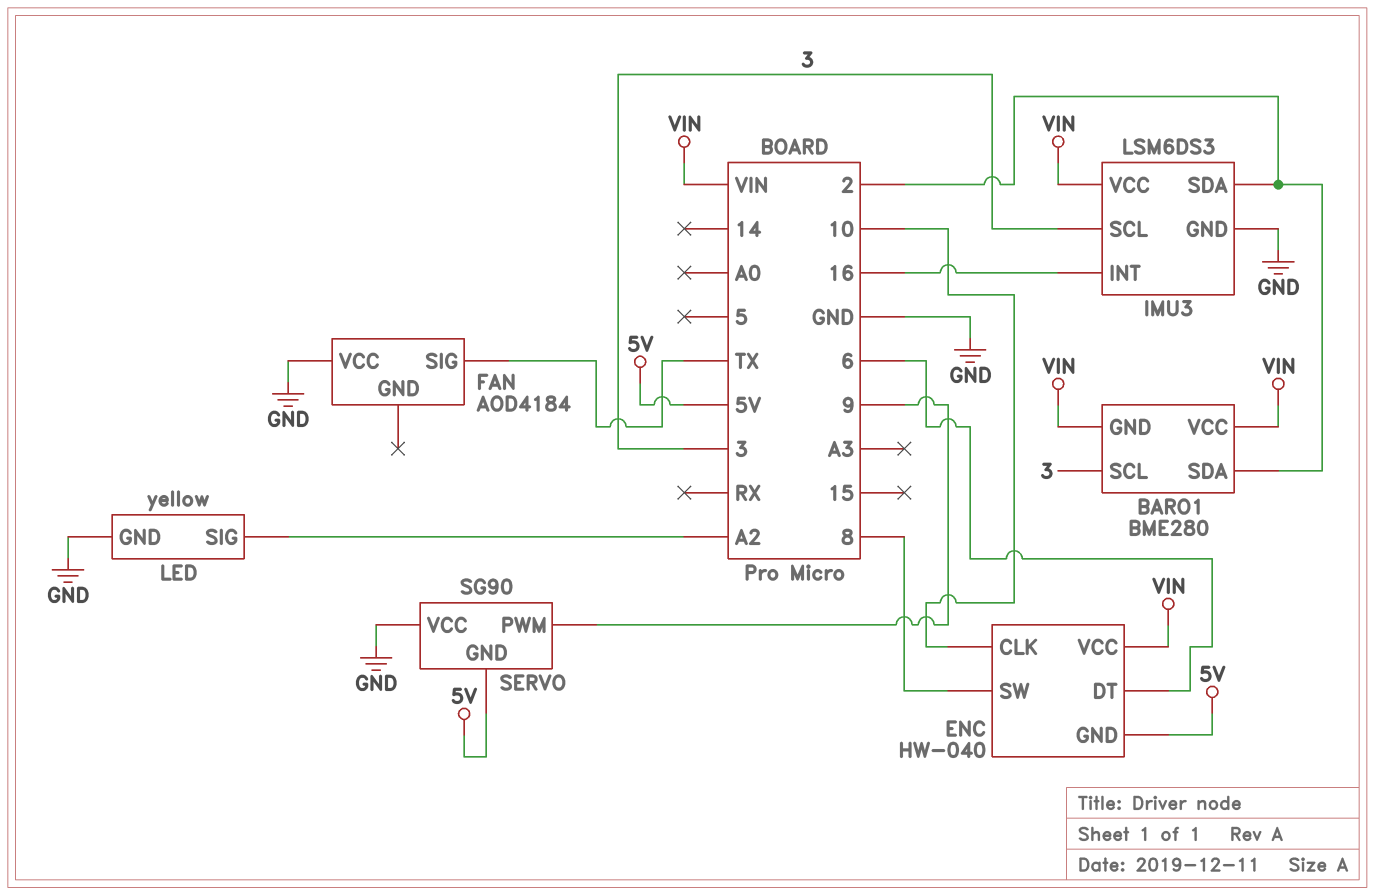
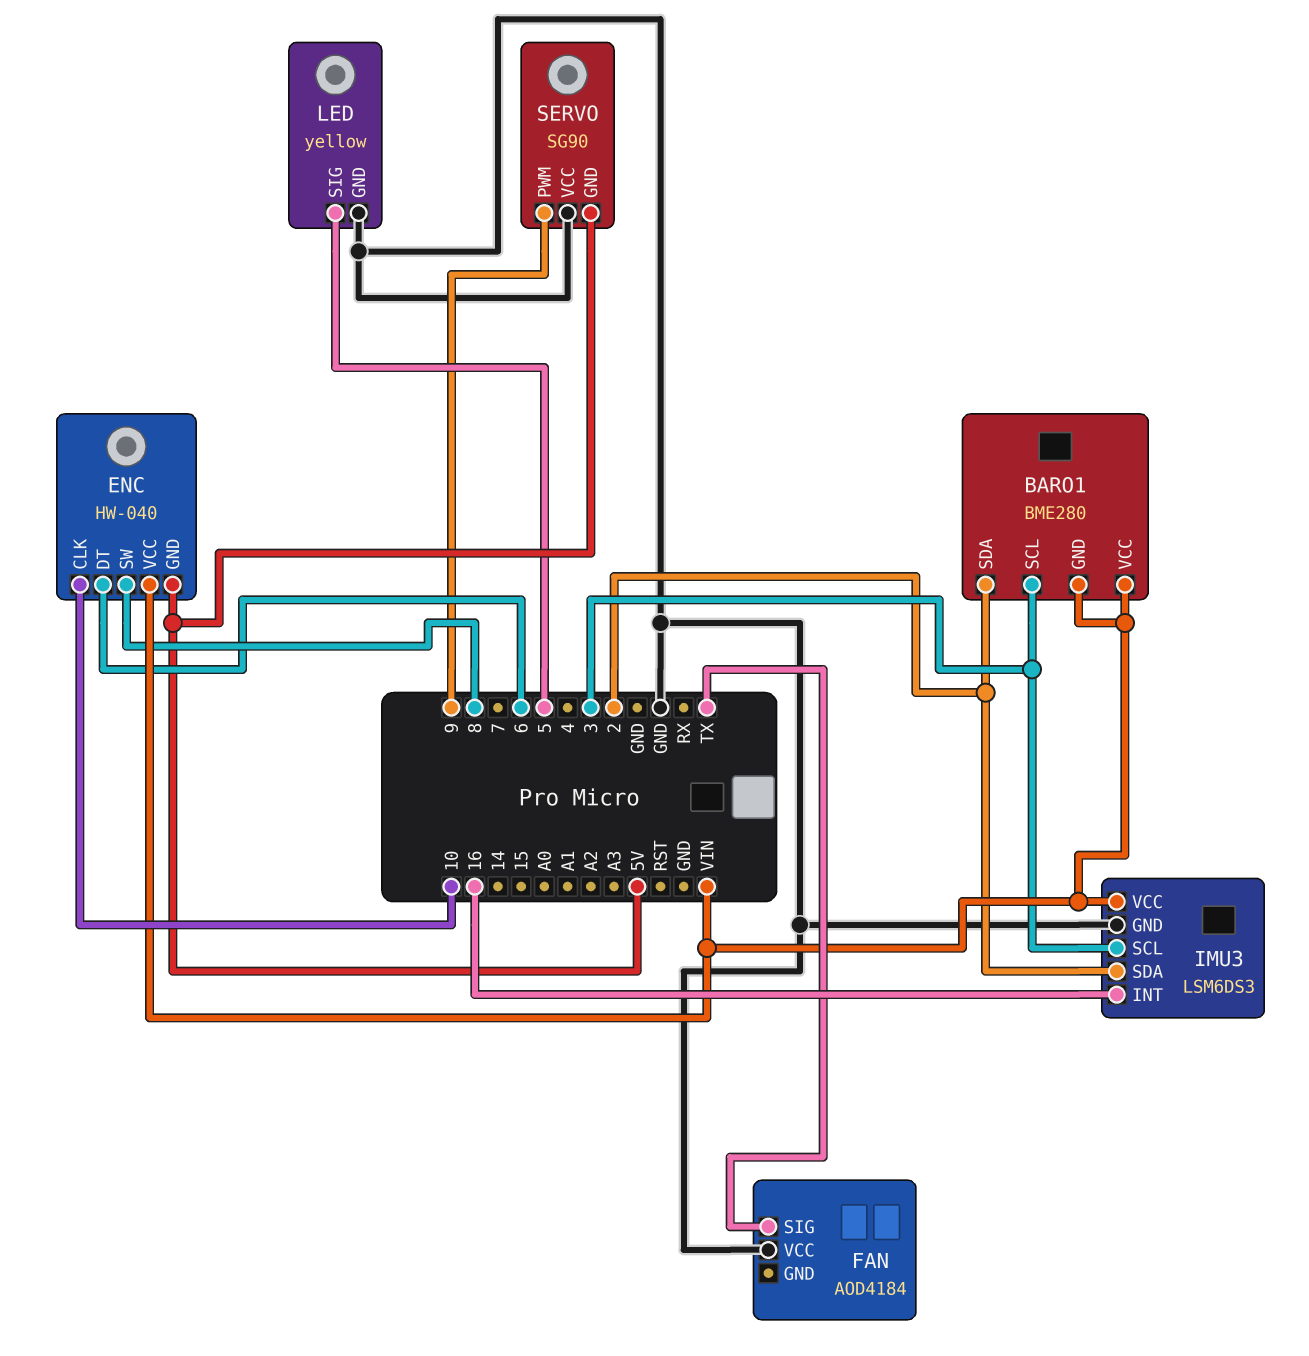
LED pin SIG: A2 -> 5

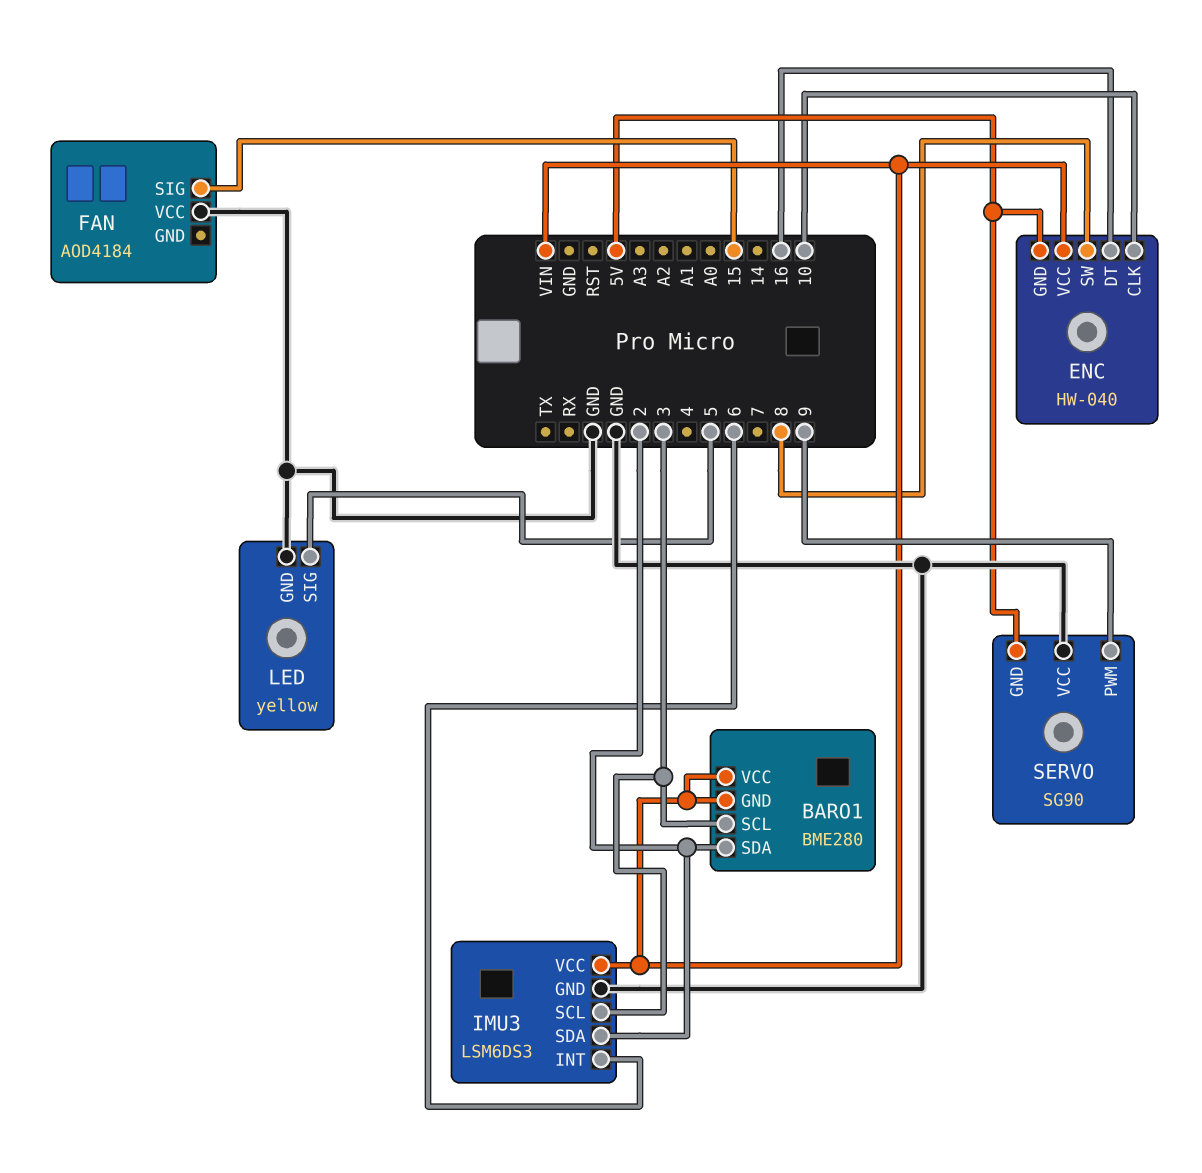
ENC pin DT: 6 -> 16
FAN pin SIG: TX -> 15
IMU3 pin INT: 16 -> 6

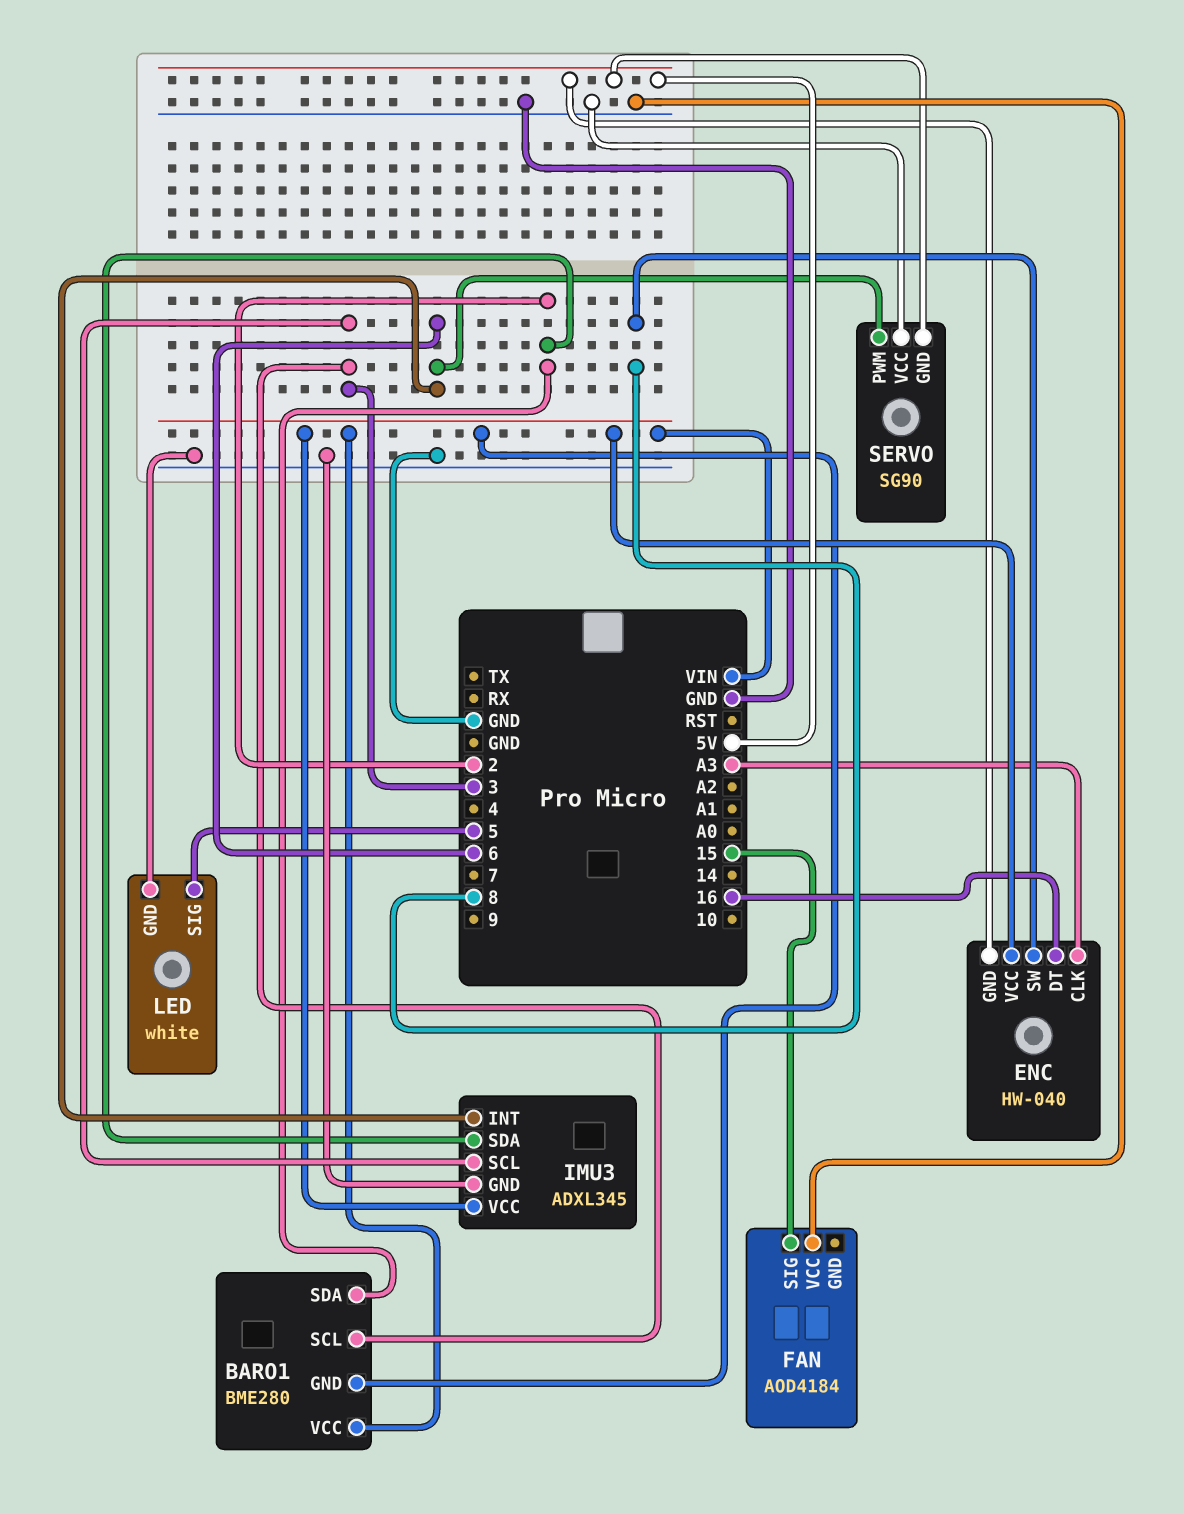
ENC pin CLK: 10 -> A3
IMU3: LSM6DS3 -> ADXL345
LED: yellow -> white
SERVO pin PWM: 9 -> 6

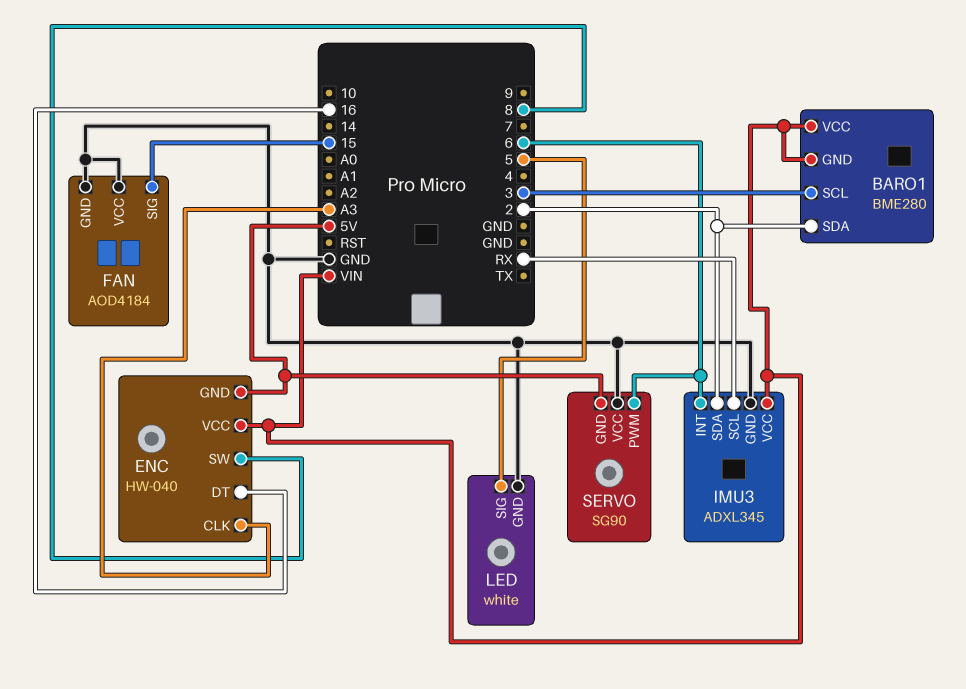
FAN pin GND: none -> GND
IMU3 pin SCL: 3 -> RX

